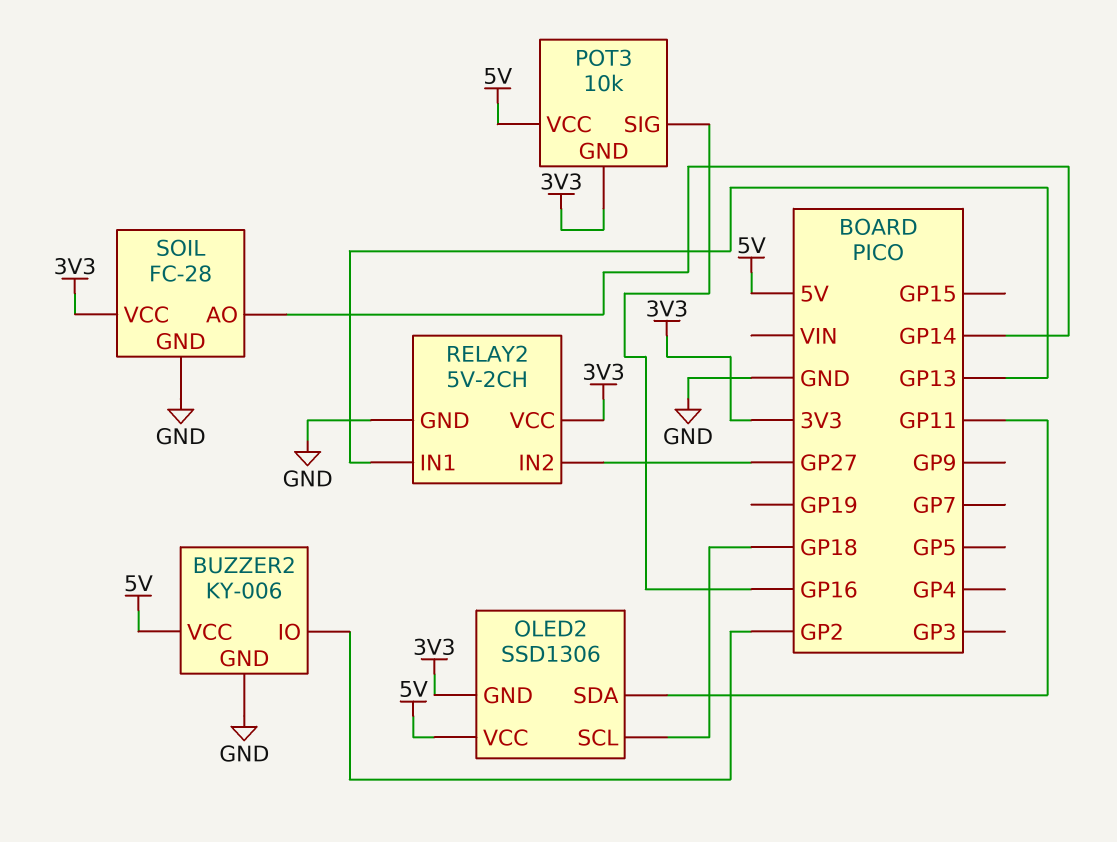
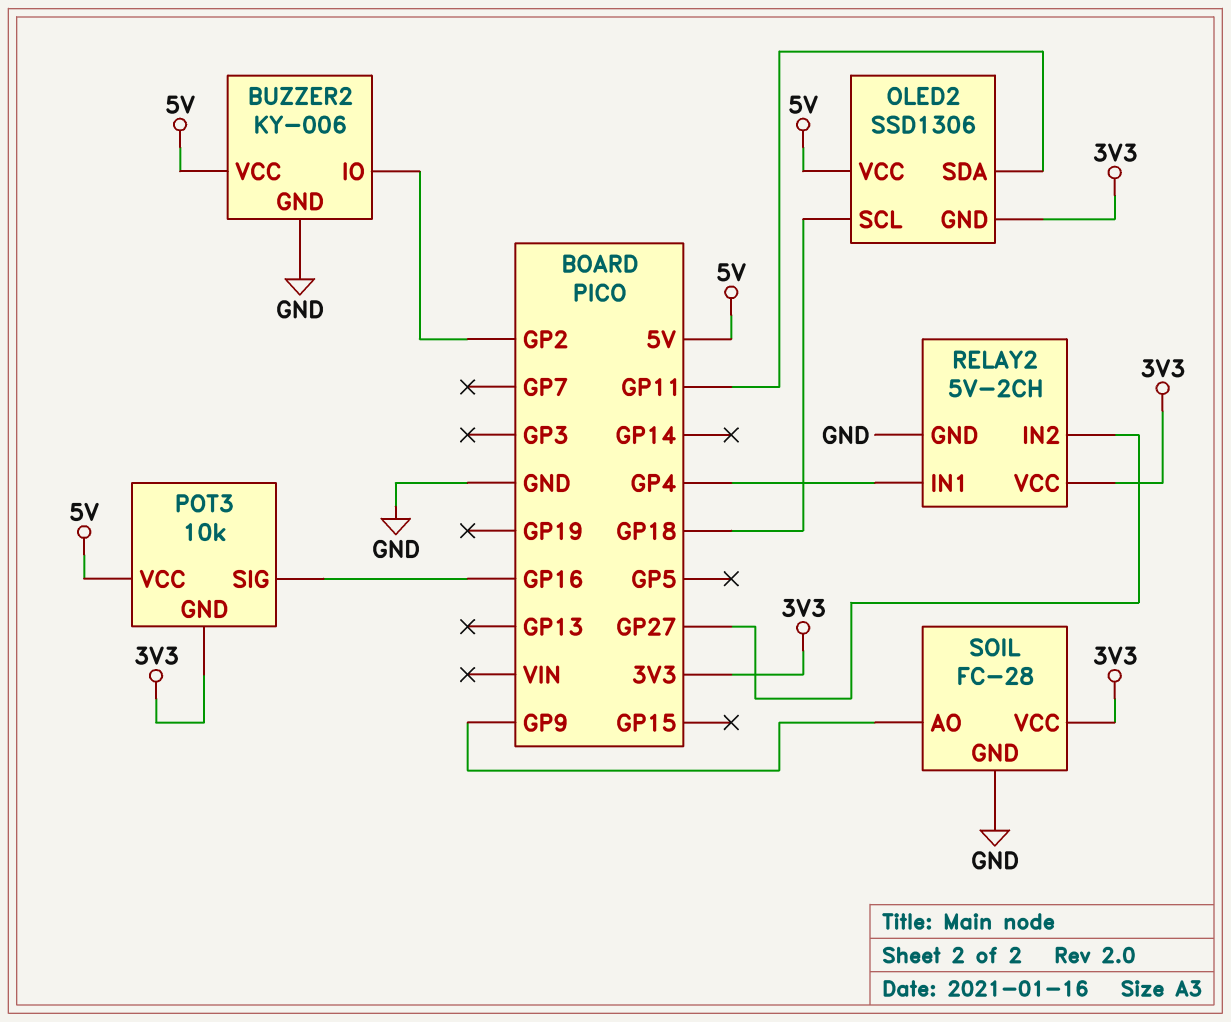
RELAY2 pin IN1: GP13 -> GP4
SOIL pin AO: GP14 -> GP9

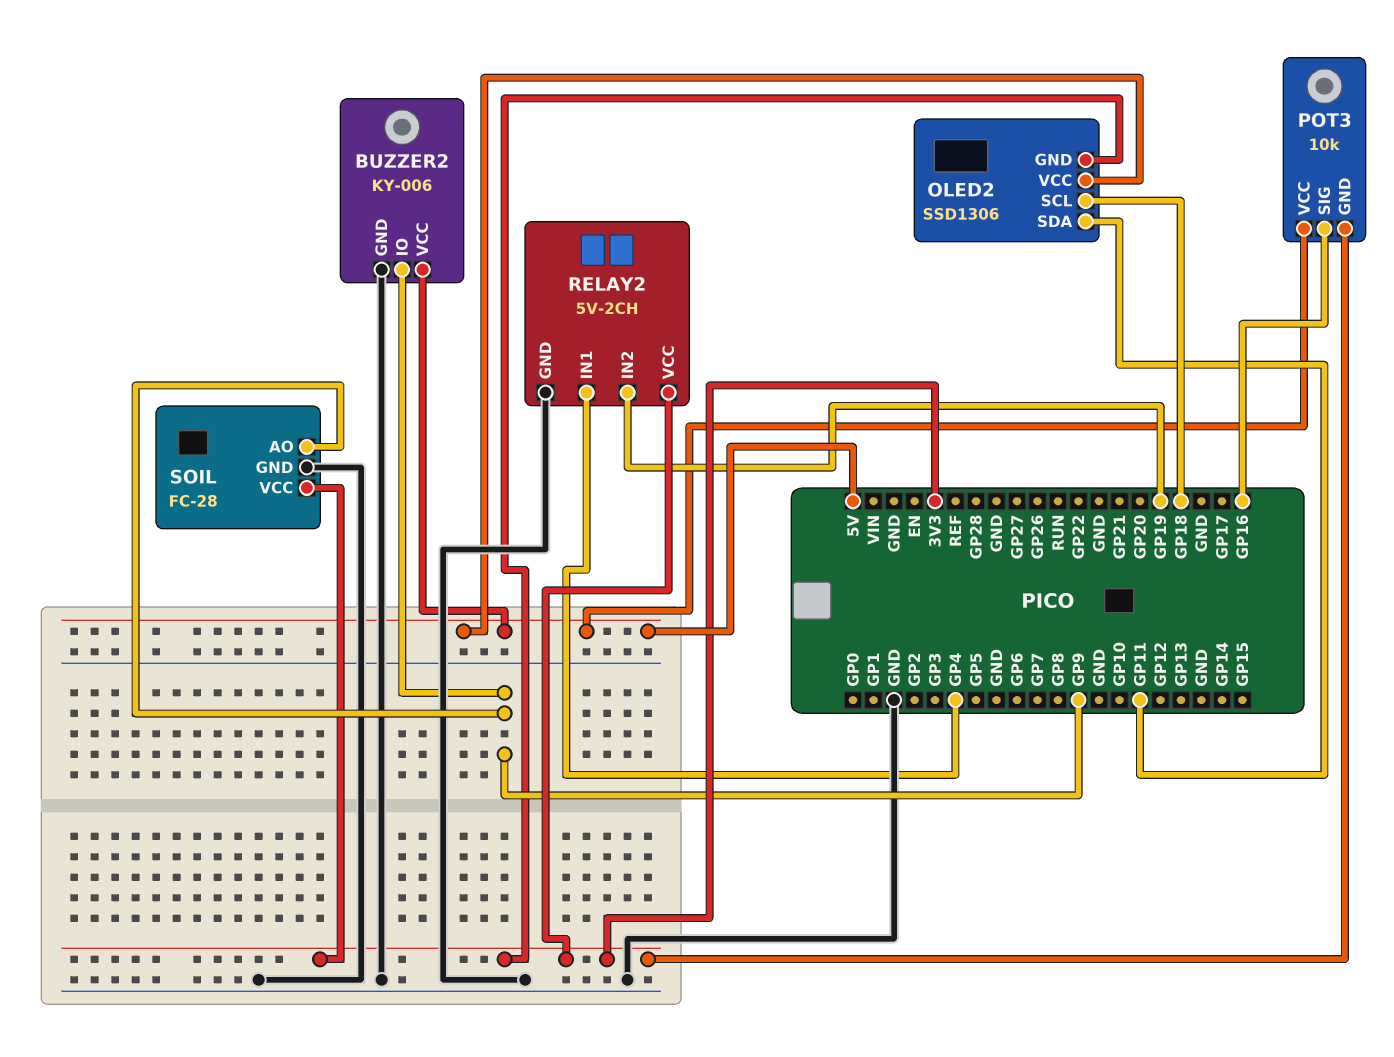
BUZZER2 pin IO: GP2 -> GP9
RELAY2 pin IN2: GP27 -> GP19

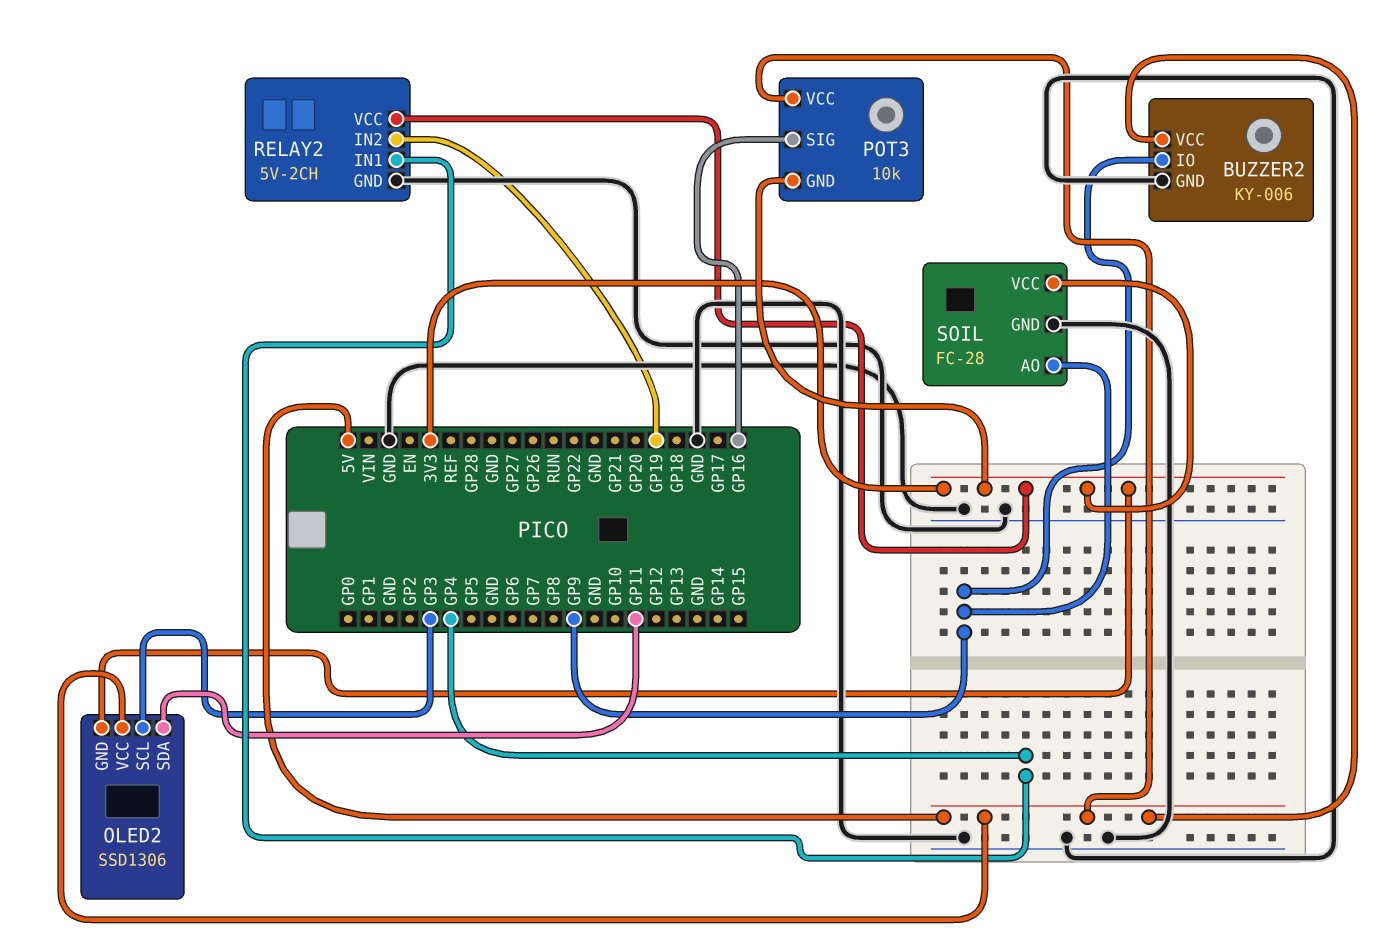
OLED2 pin SCL: GP18 -> GP3

